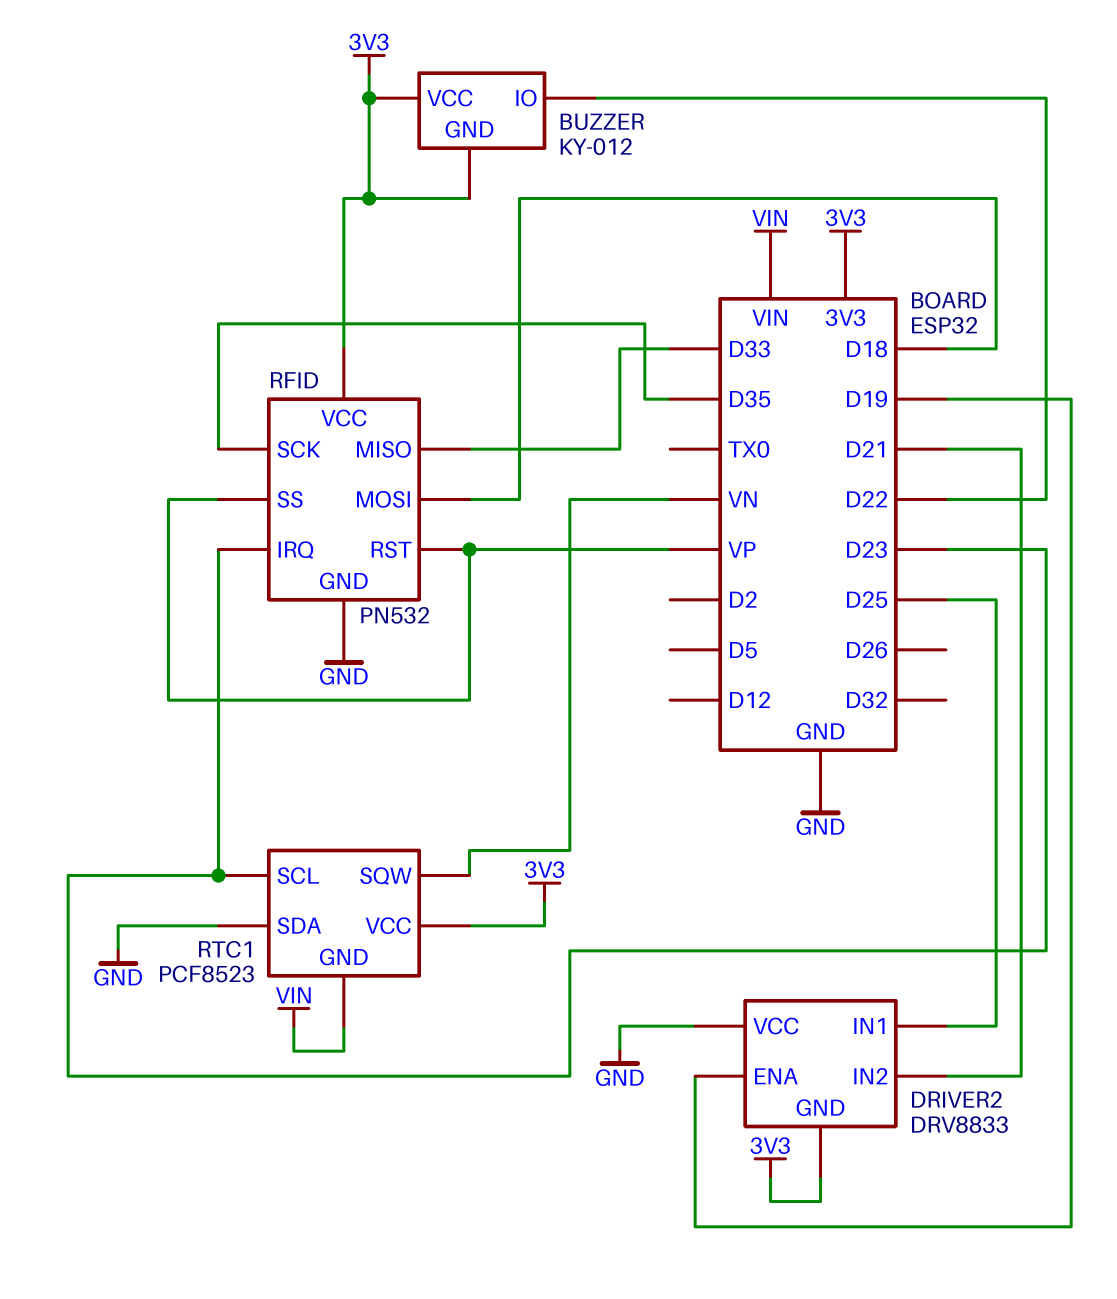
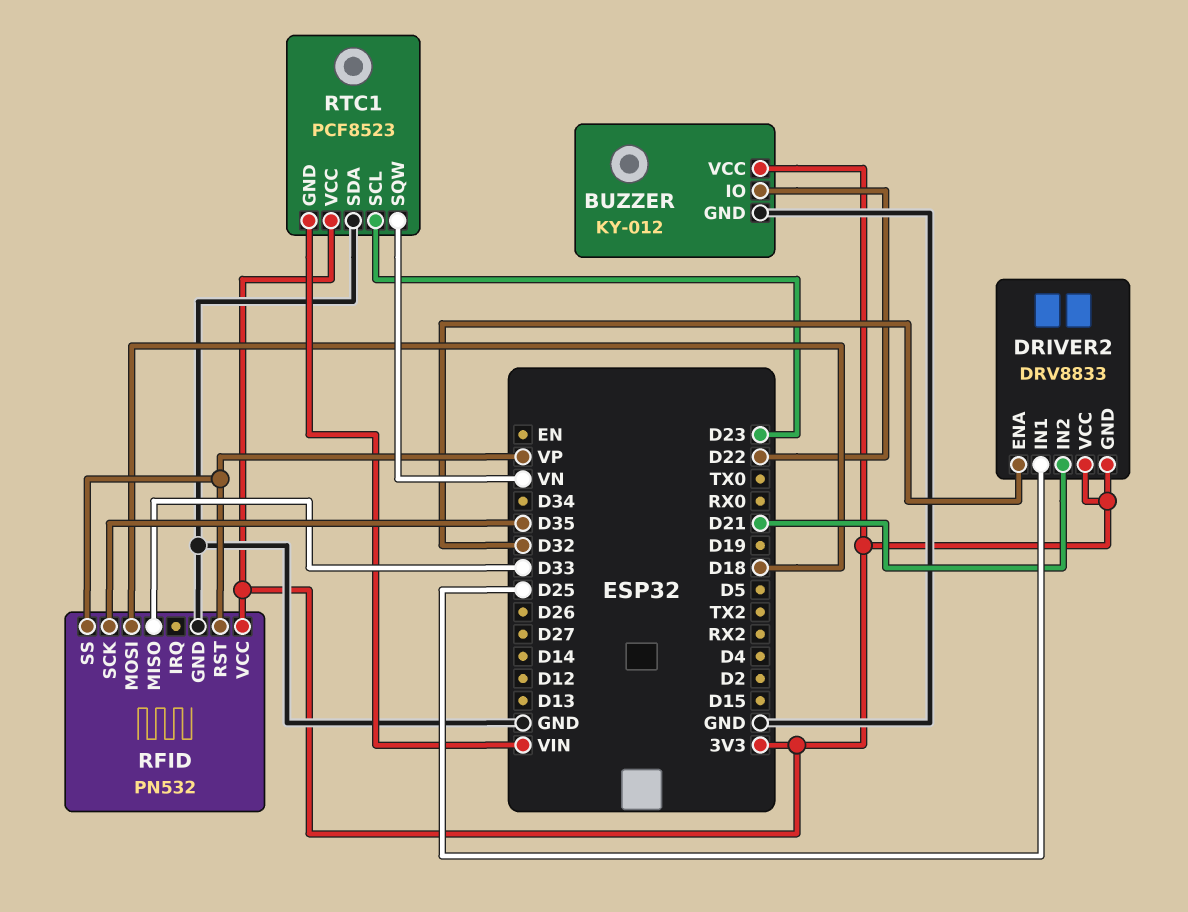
BUZZER pin GND: 3V3 -> GND
DRIVER2 pin ENA: D19 -> D32
DRIVER2 pin VCC: GND -> 3V3
RFID pin IRQ: D23 -> none

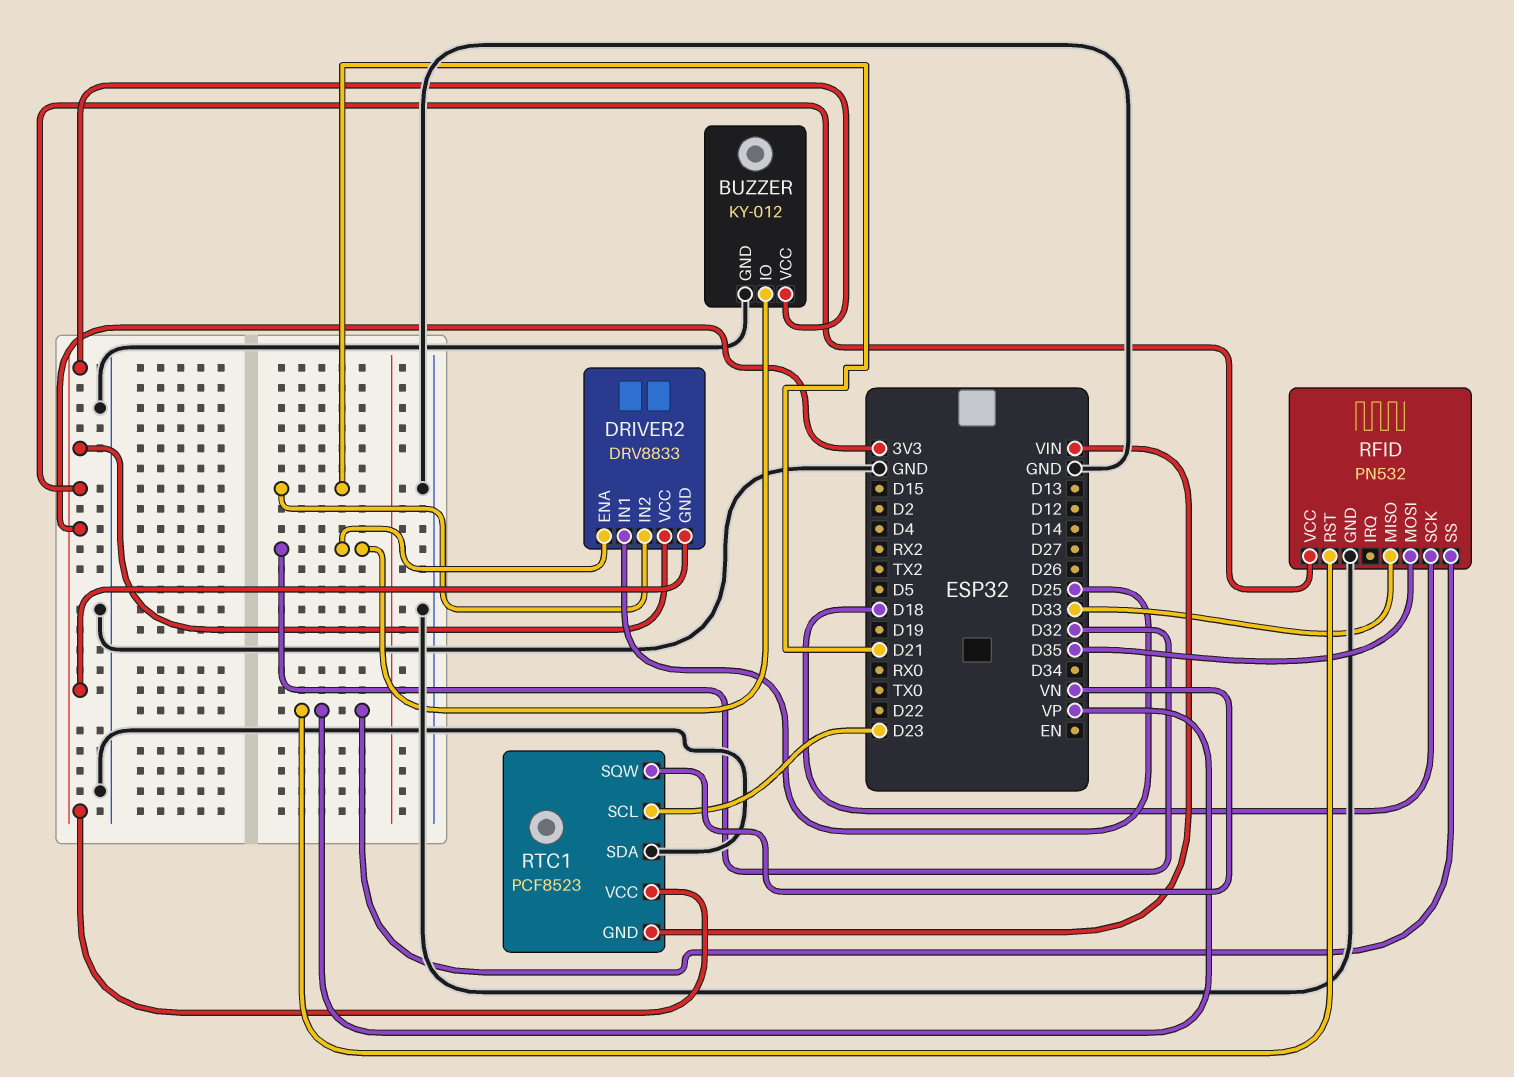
BUZZER pin IO: D22 -> D32
RFID pin MOSI: D18 -> D35
RFID pin SCK: D35 -> D18

